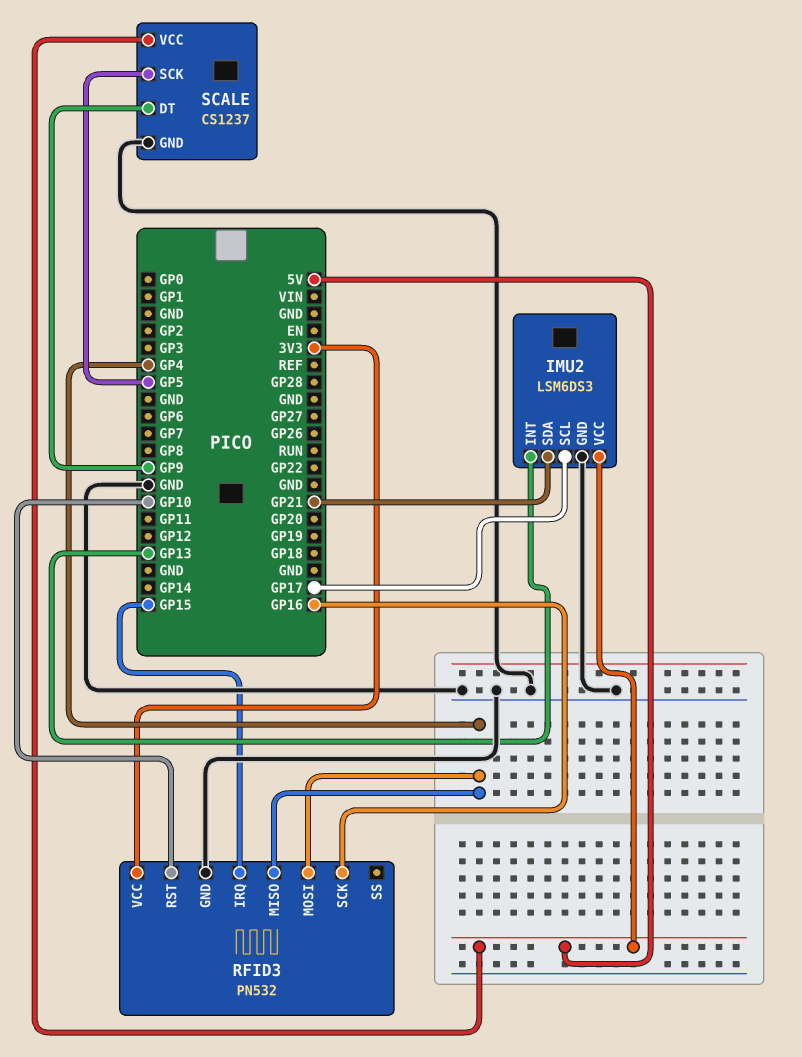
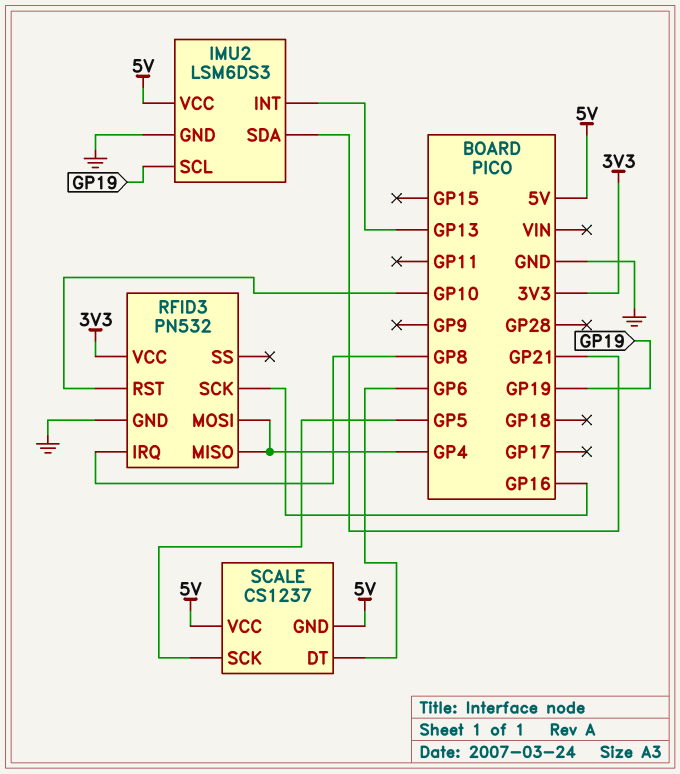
IMU2 pin SCL: GP17 -> GP19
RFID3 pin IRQ: GP15 -> GP8
SCALE pin DT: GP9 -> GP6
SCALE pin GND: GND -> 5V

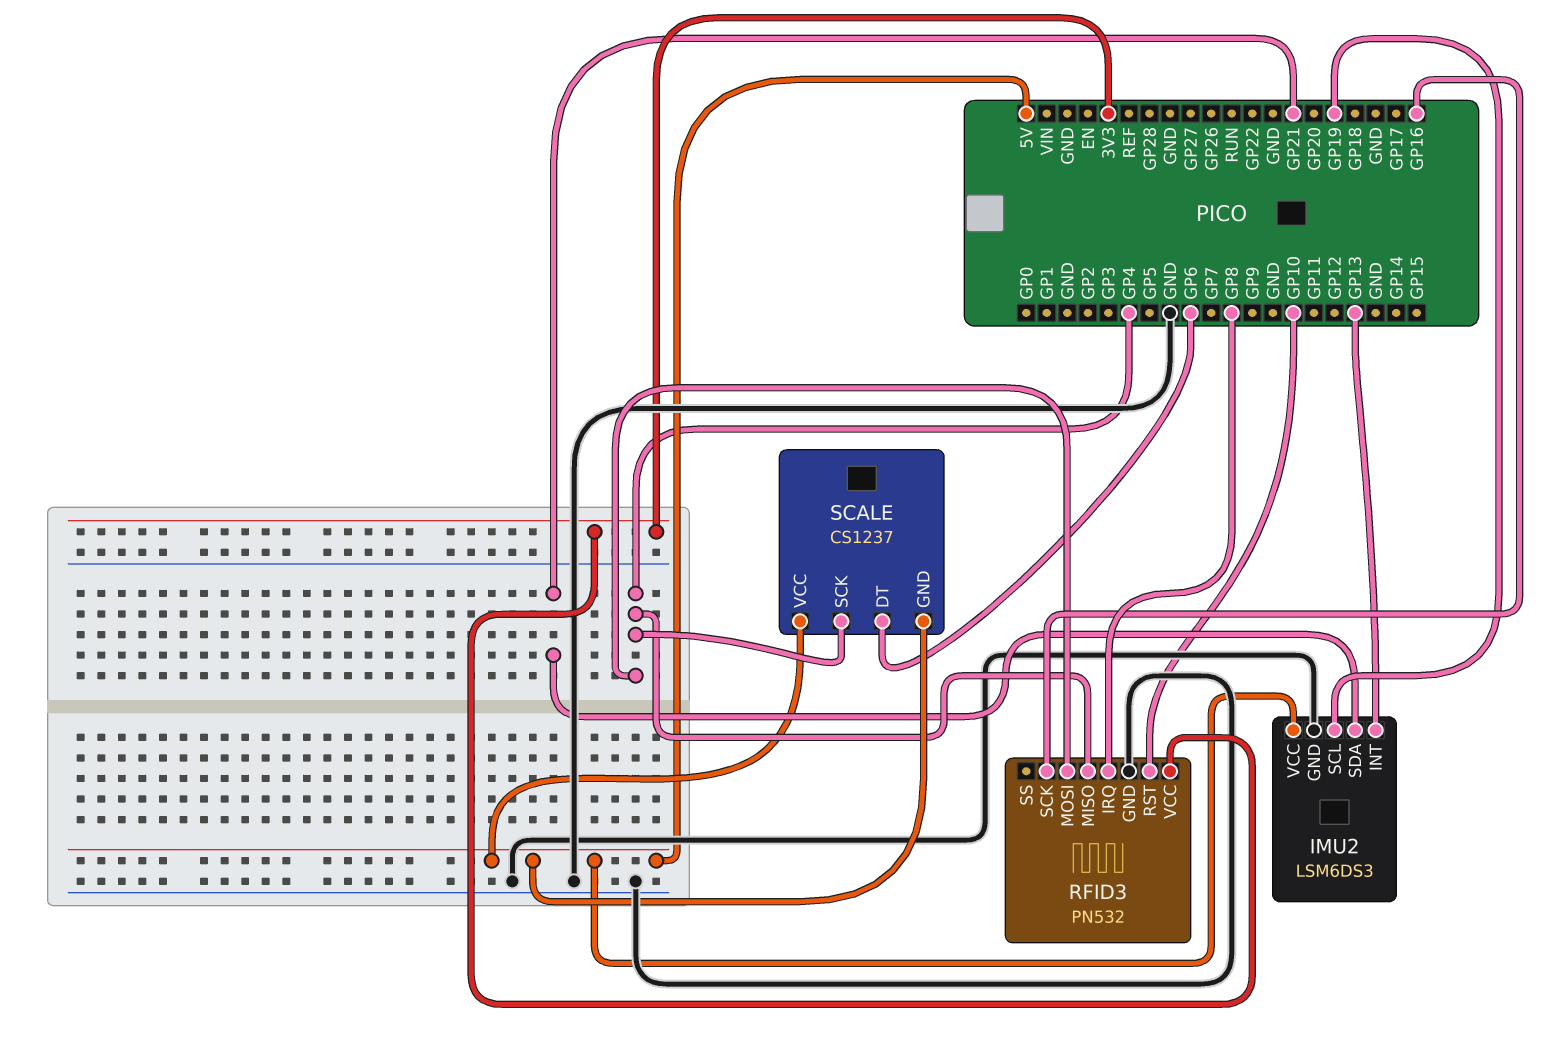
SCALE pin SCK: GP5 -> GP4

